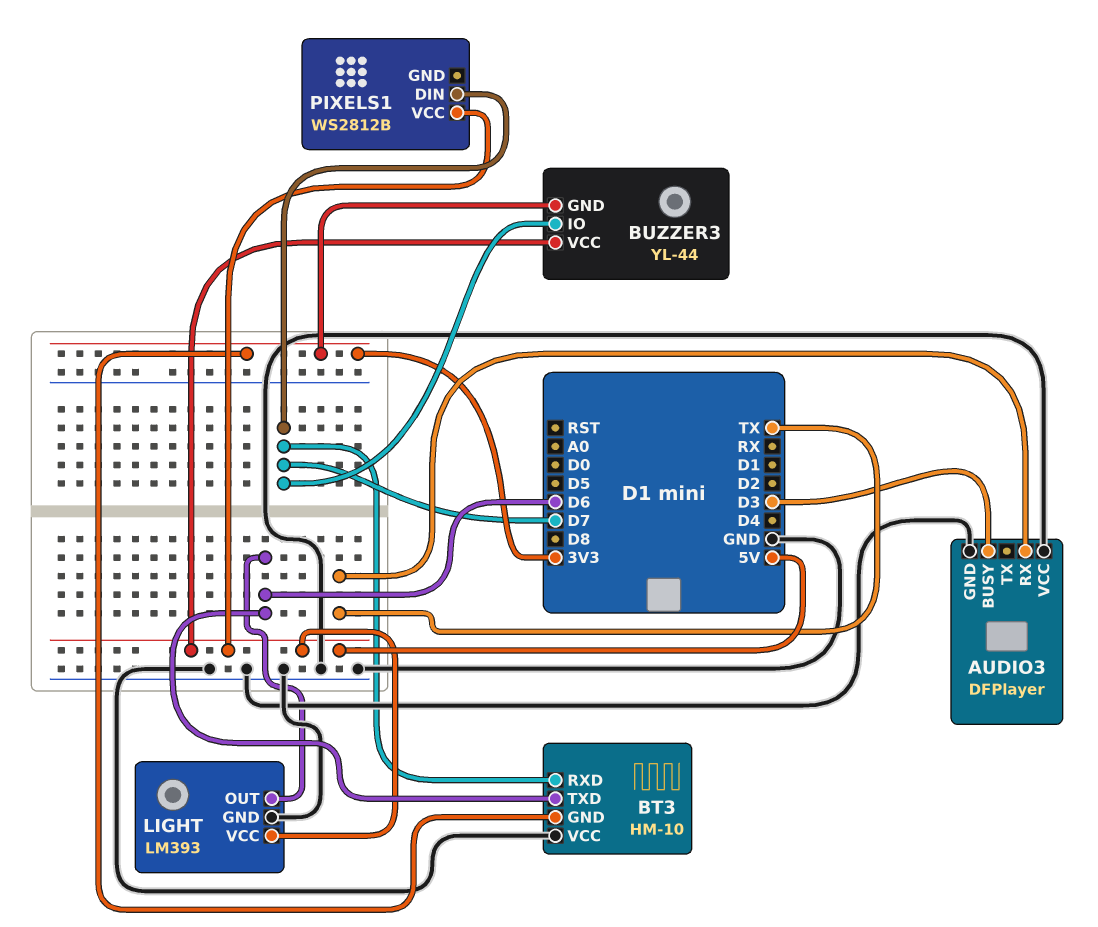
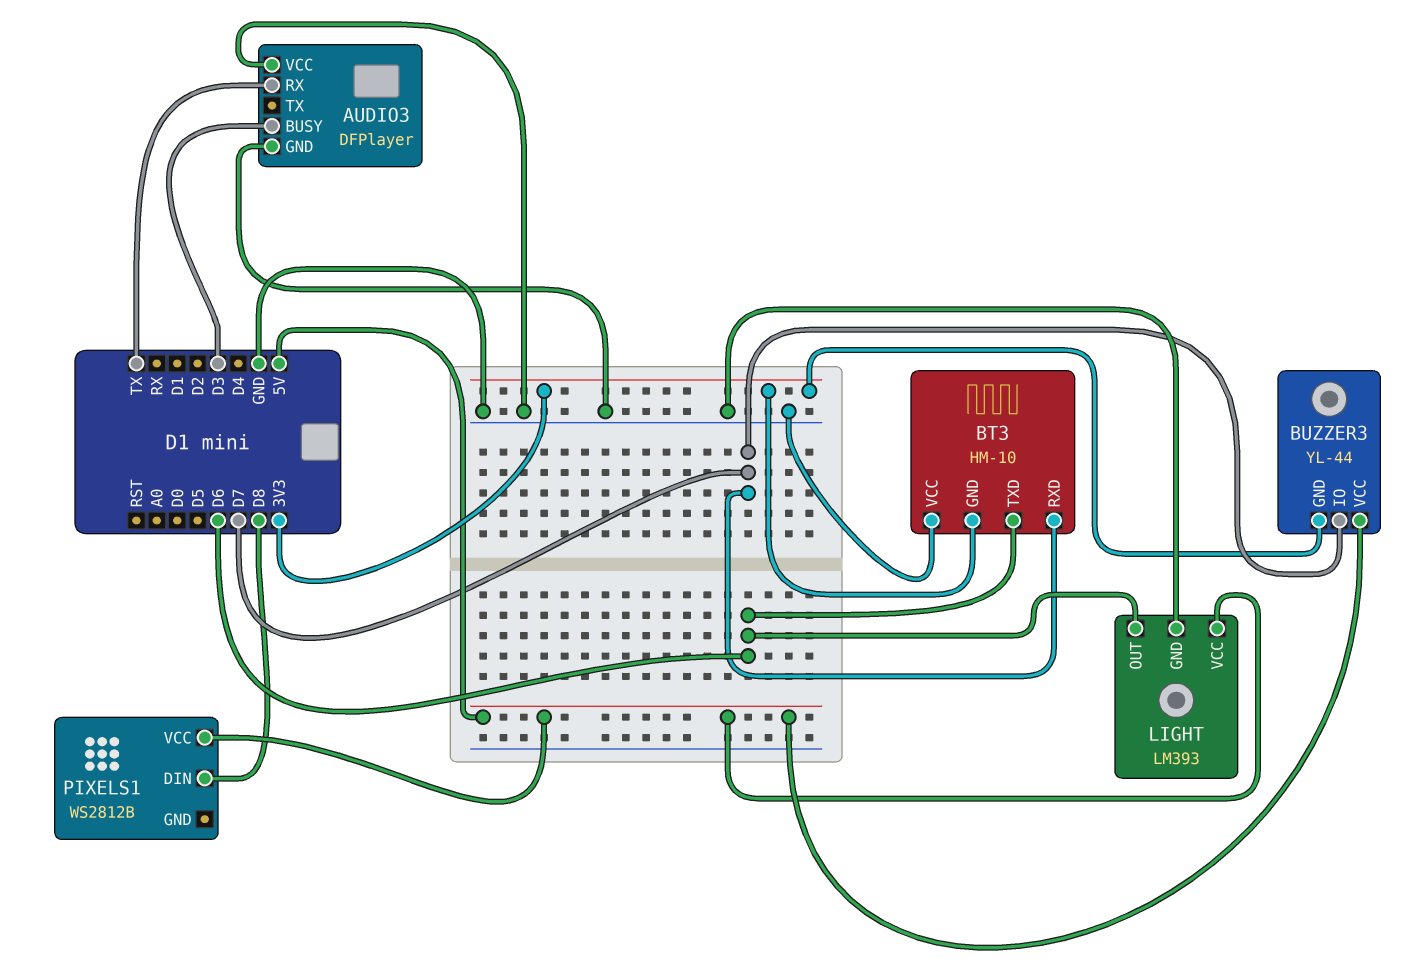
PIXELS1 pin DIN: D7 -> D8

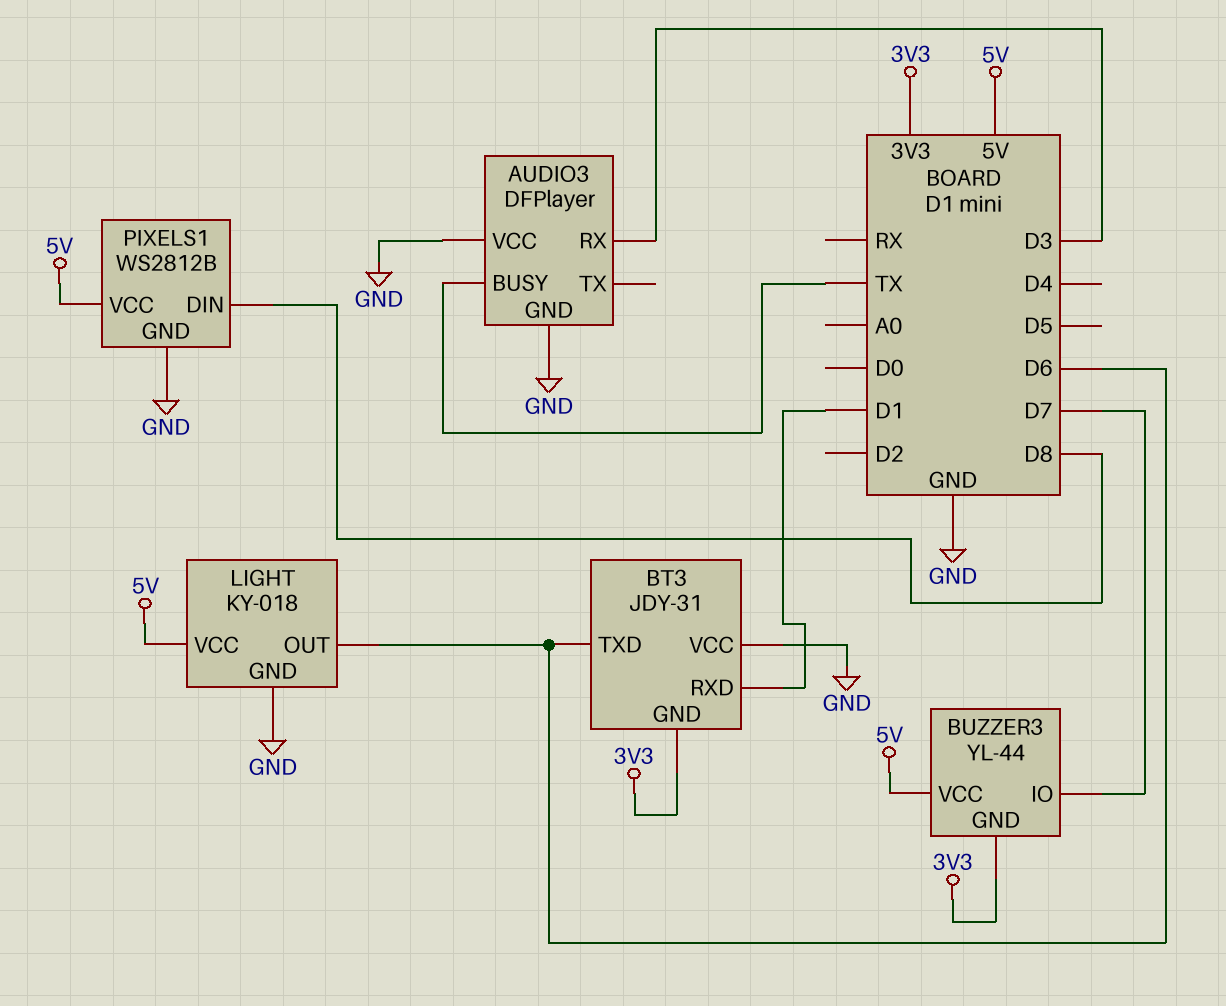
AUDIO3 pin BUSY: D3 -> TX
AUDIO3 pin RX: TX -> D3
BT3: HM-10 -> JDY-31
BT3 pin RXD: D7 -> D1
LIGHT: LM393 -> KY-018
PIXELS1 pin GND: none -> GND

